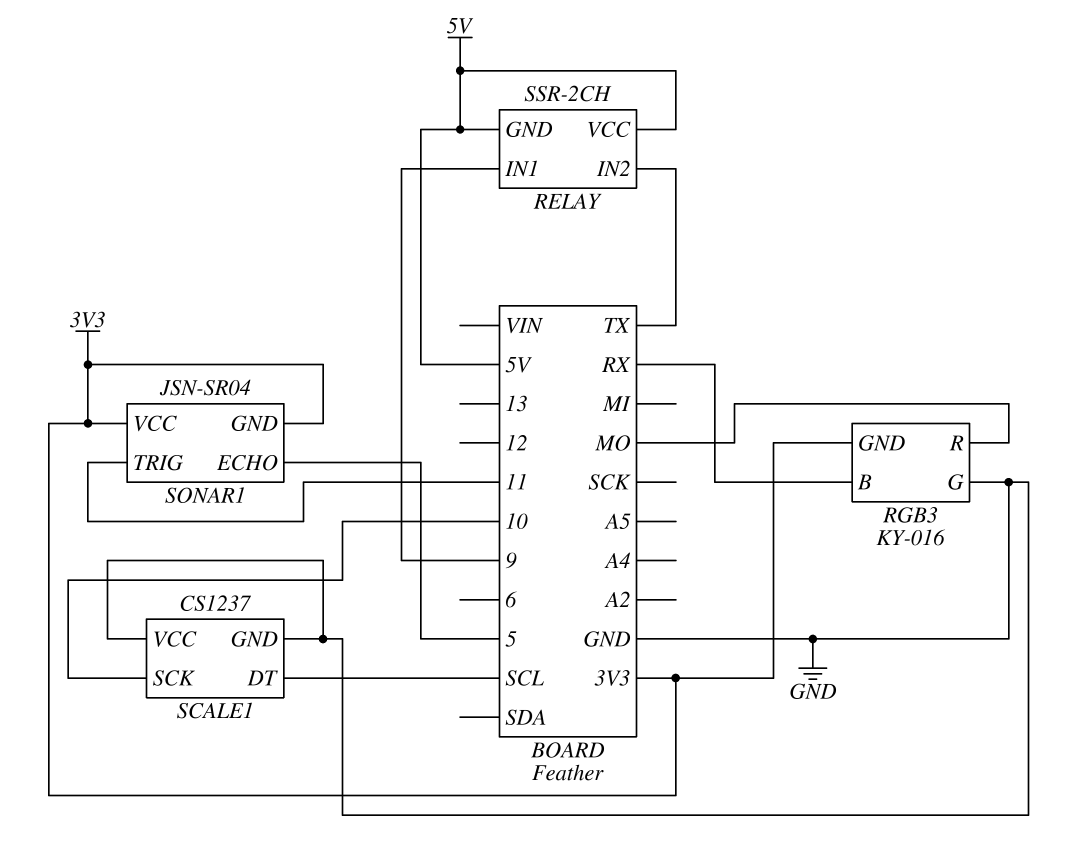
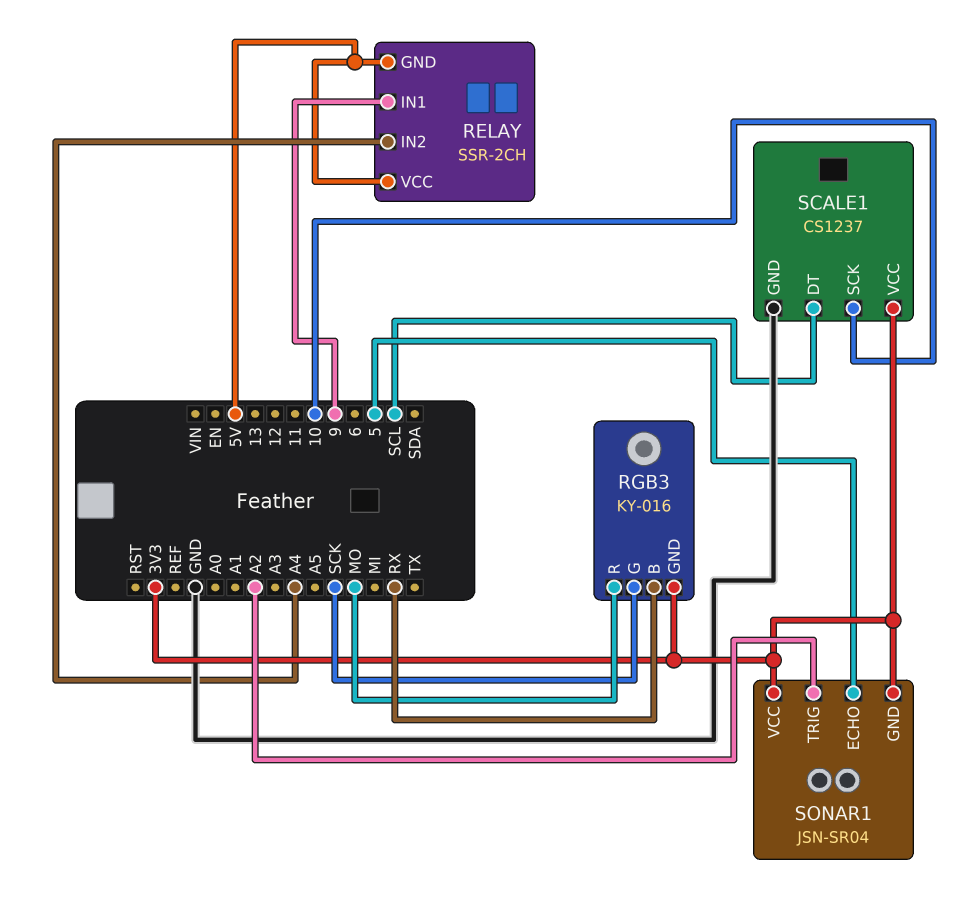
RELAY pin IN2: TX -> A4
RGB3 pin G: GND -> SCK
SCALE1 pin VCC: GND -> 3V3
SONAR1 pin TRIG: 11 -> A2

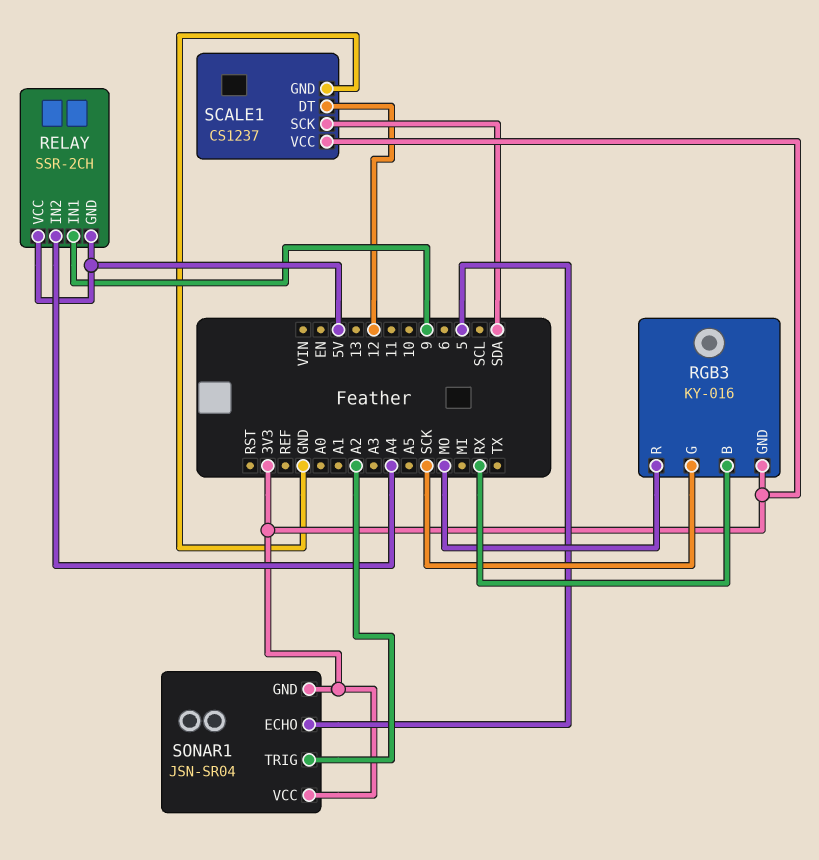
SCALE1 pin DT: SCL -> 12
SCALE1 pin SCK: 10 -> SDA

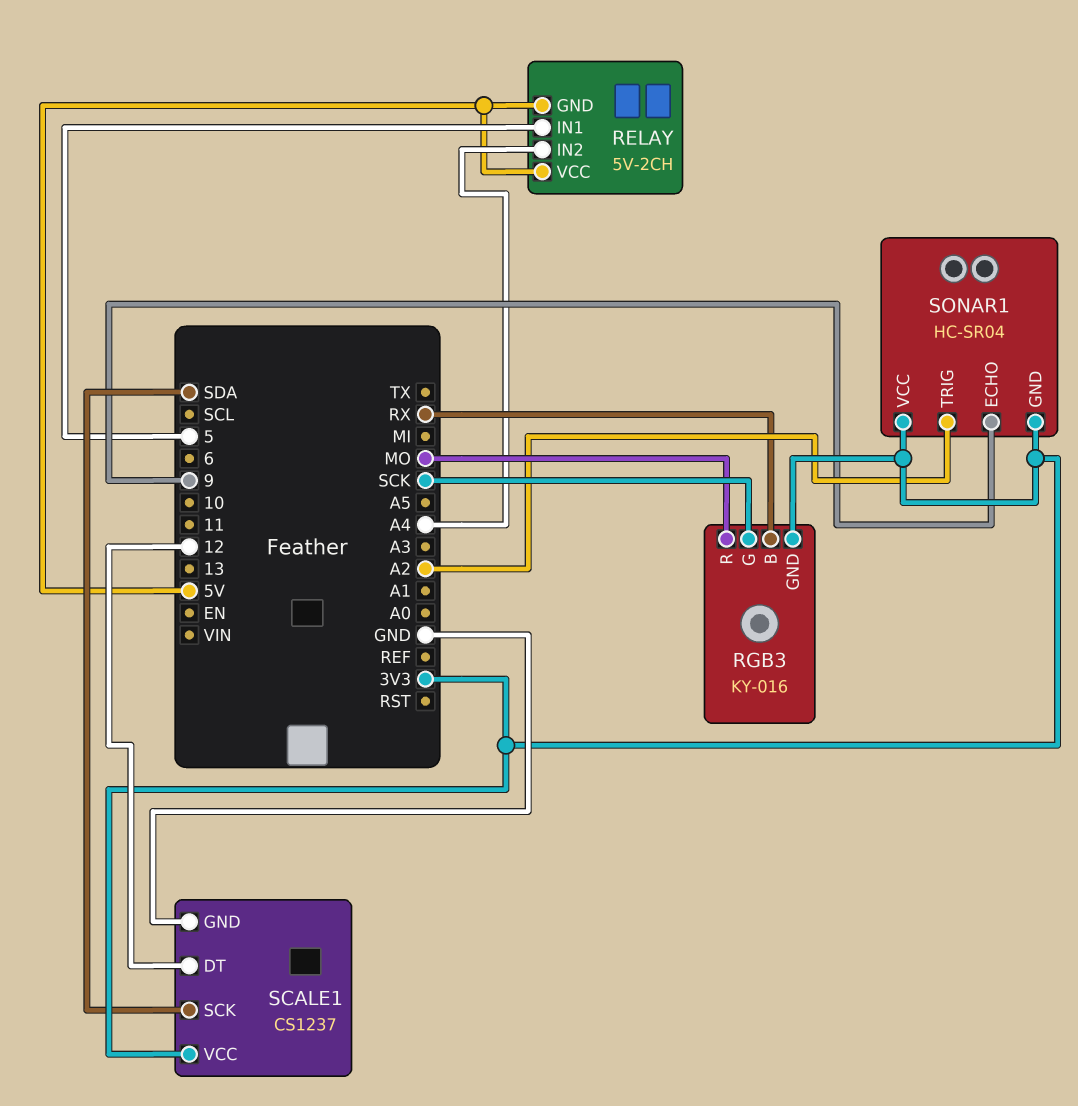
RELAY: SSR-2CH -> 5V-2CH
RELAY pin IN1: 9 -> 5
SONAR1: JSN-SR04 -> HC-SR04
SONAR1 pin ECHO: 5 -> 9

